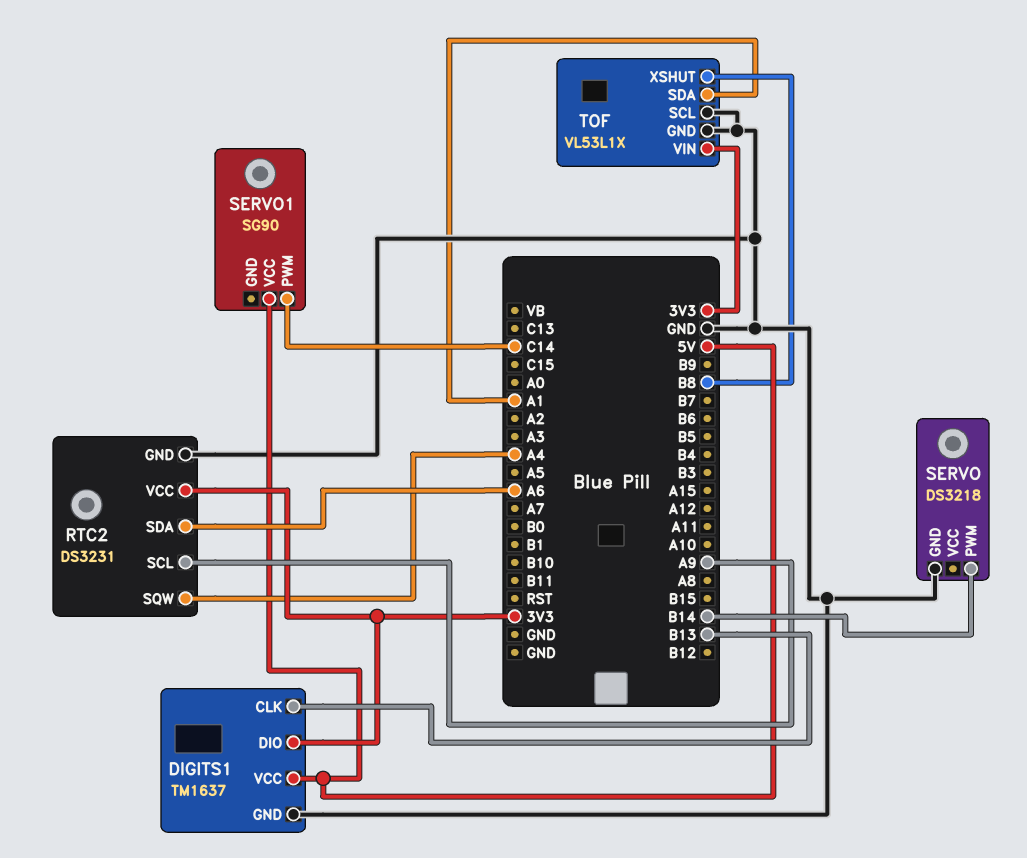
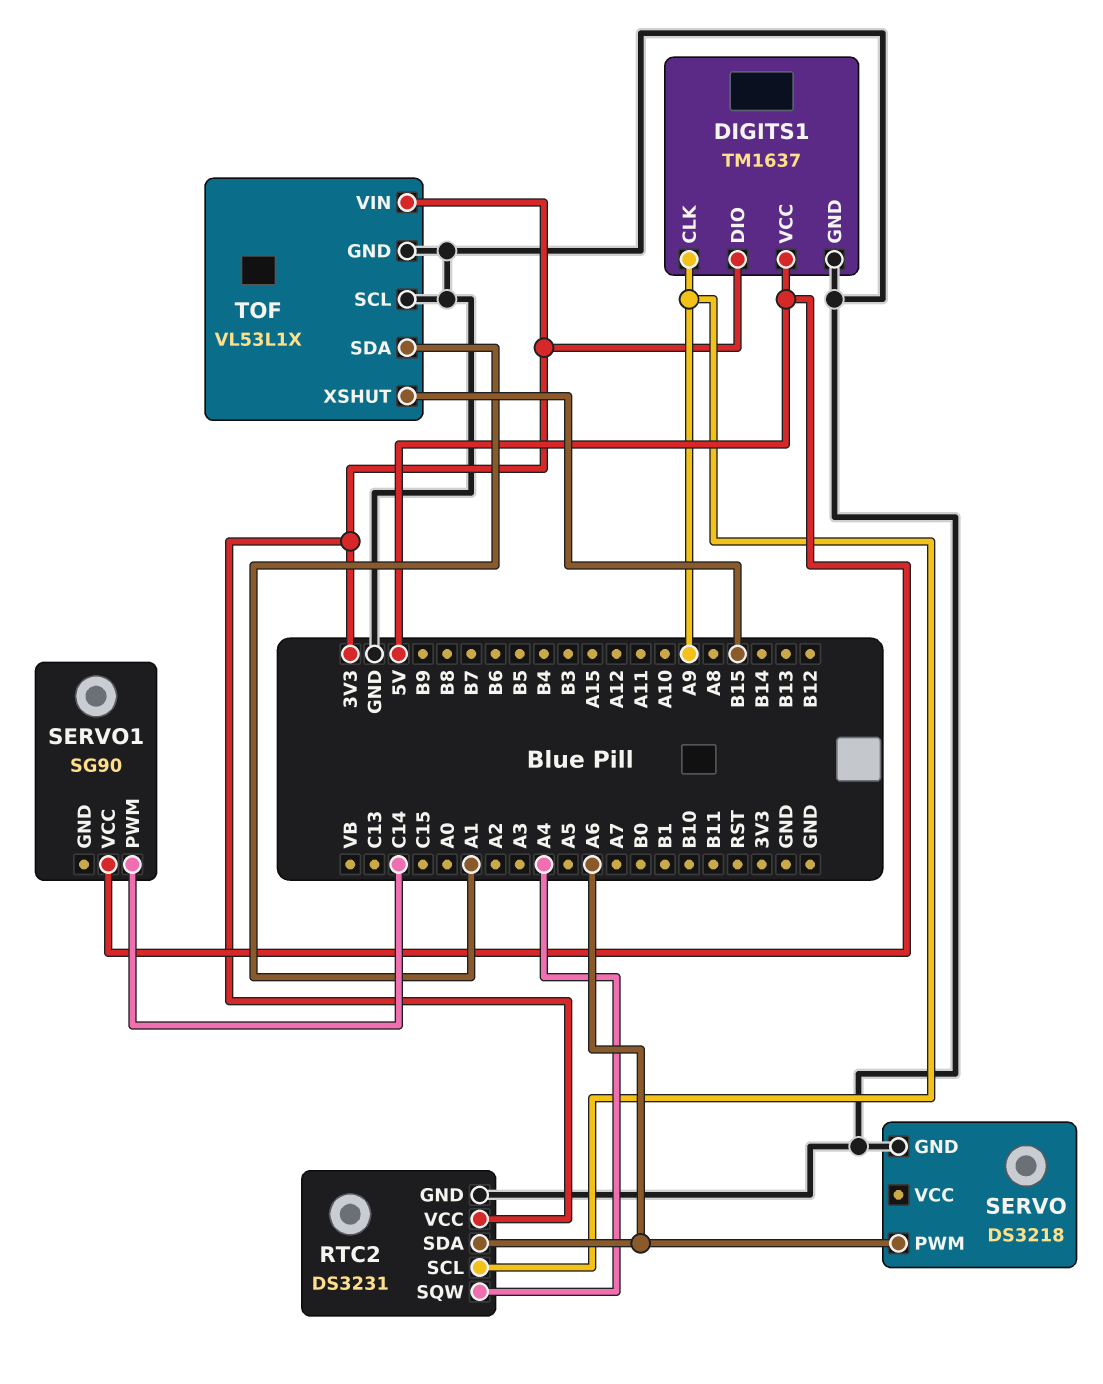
DIGITS1 pin CLK: B13 -> A9
SERVO pin PWM: B14 -> A6
TOF pin XSHUT: B8 -> B15

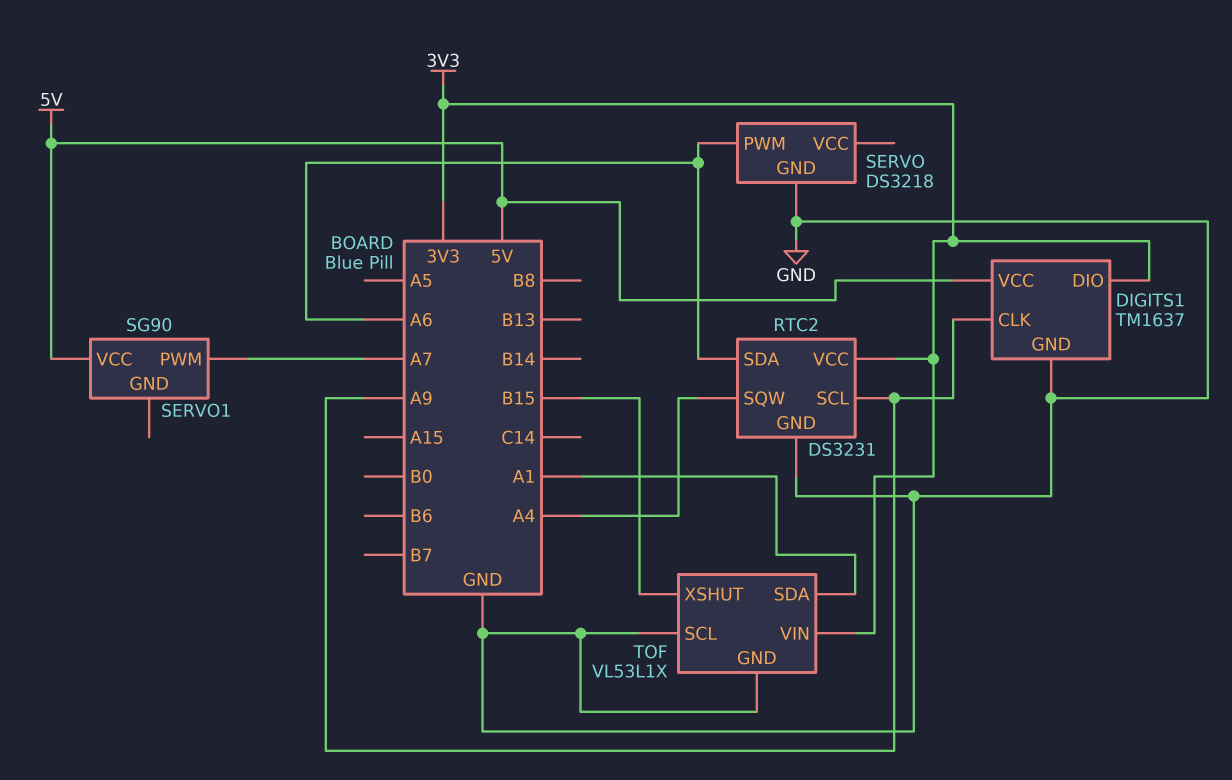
SERVO1 pin PWM: C14 -> A7

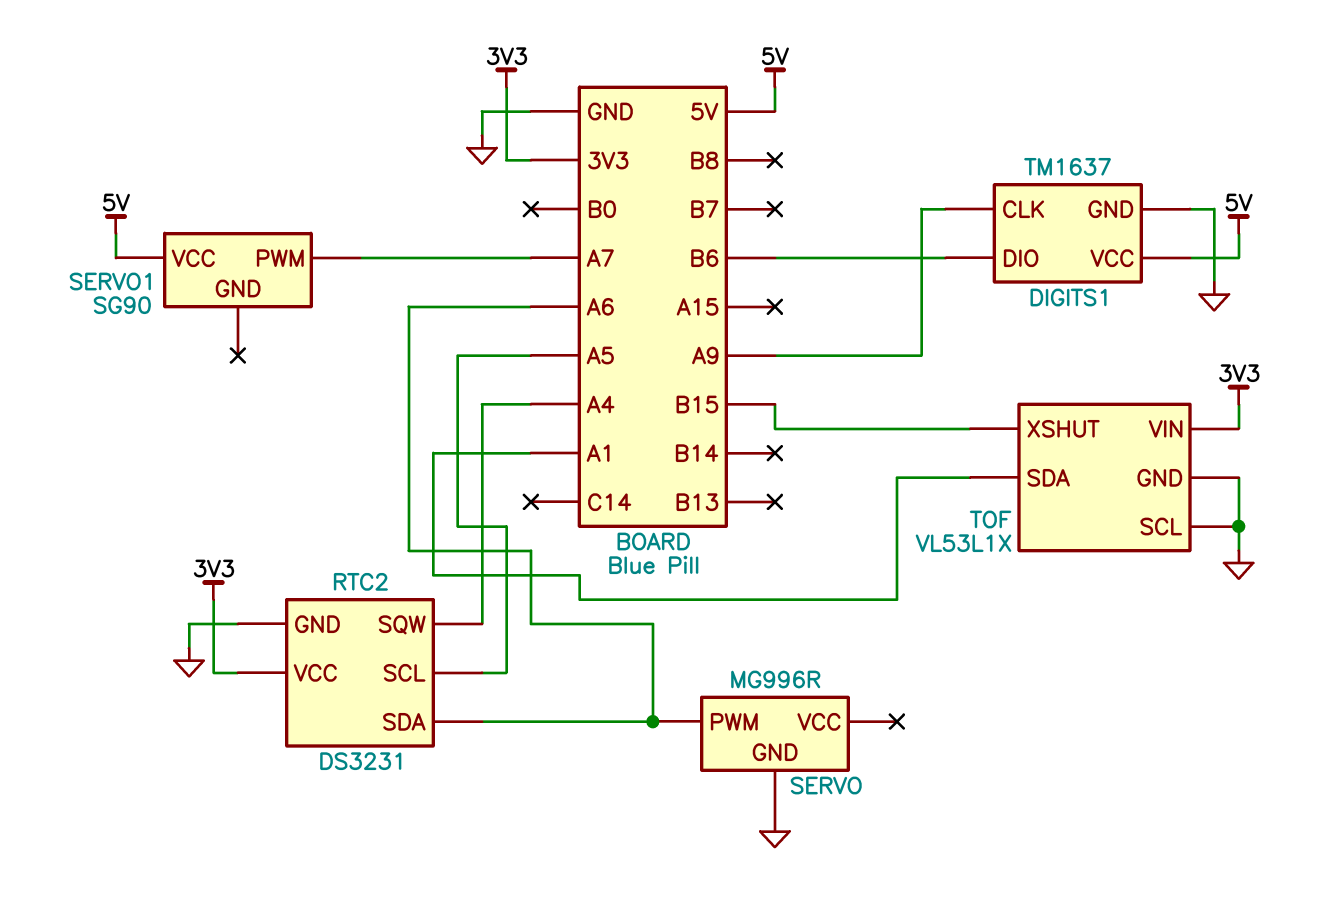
DIGITS1 pin DIO: 3V3 -> B6
RTC2 pin SCL: A9 -> A5
SERVO: DS3218 -> MG996R

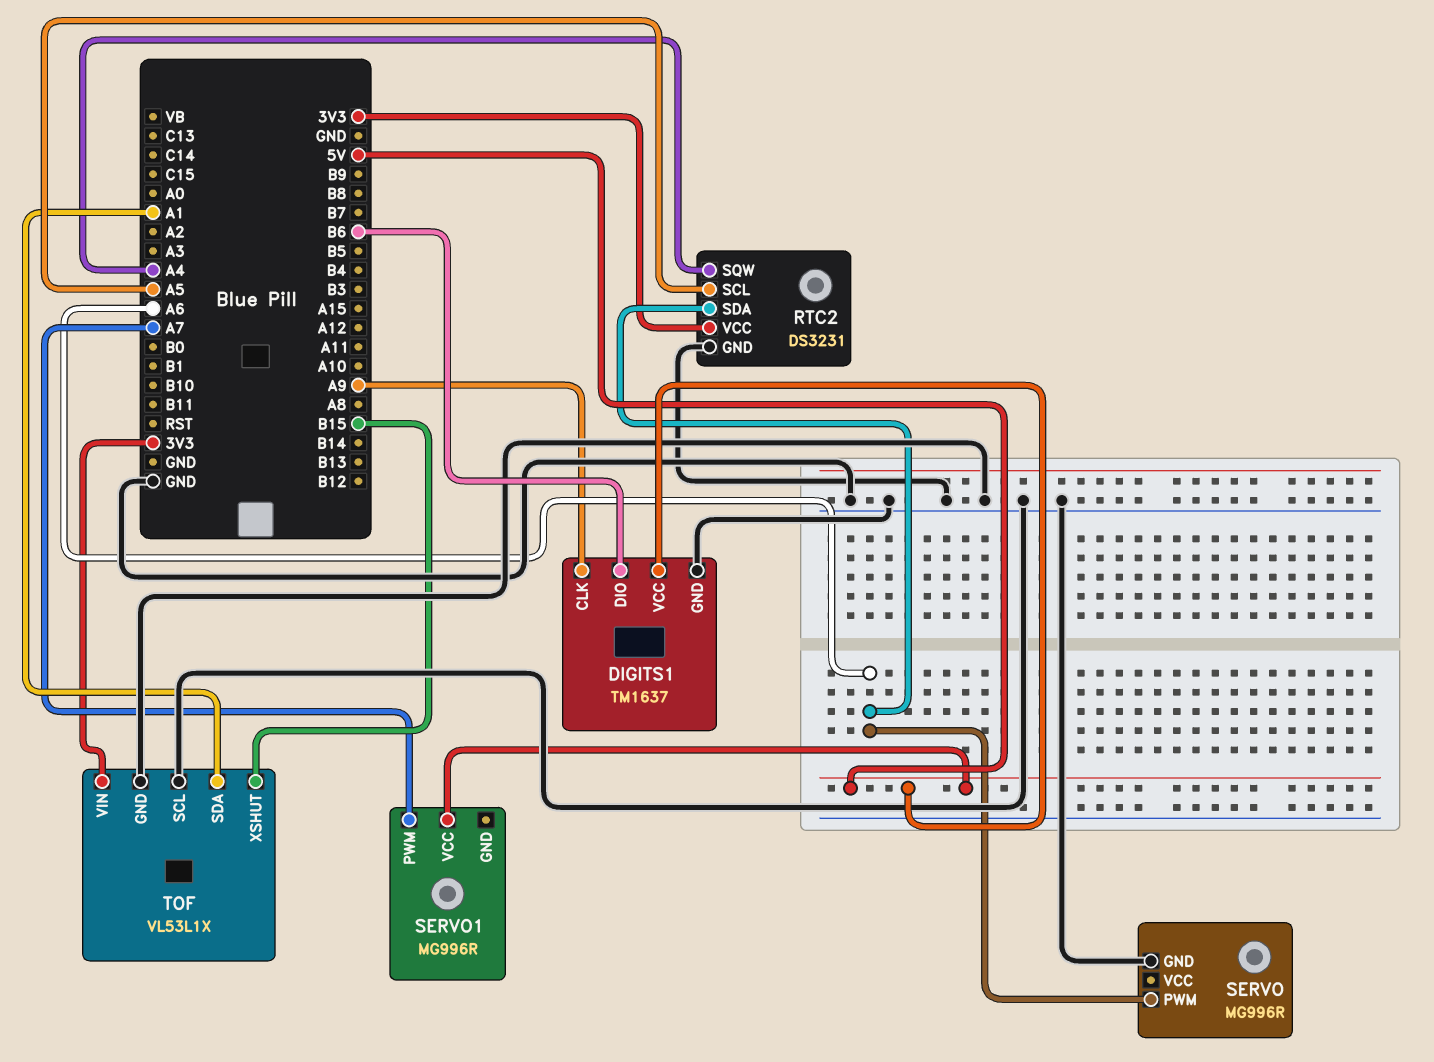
SERVO1: SG90 -> MG996R

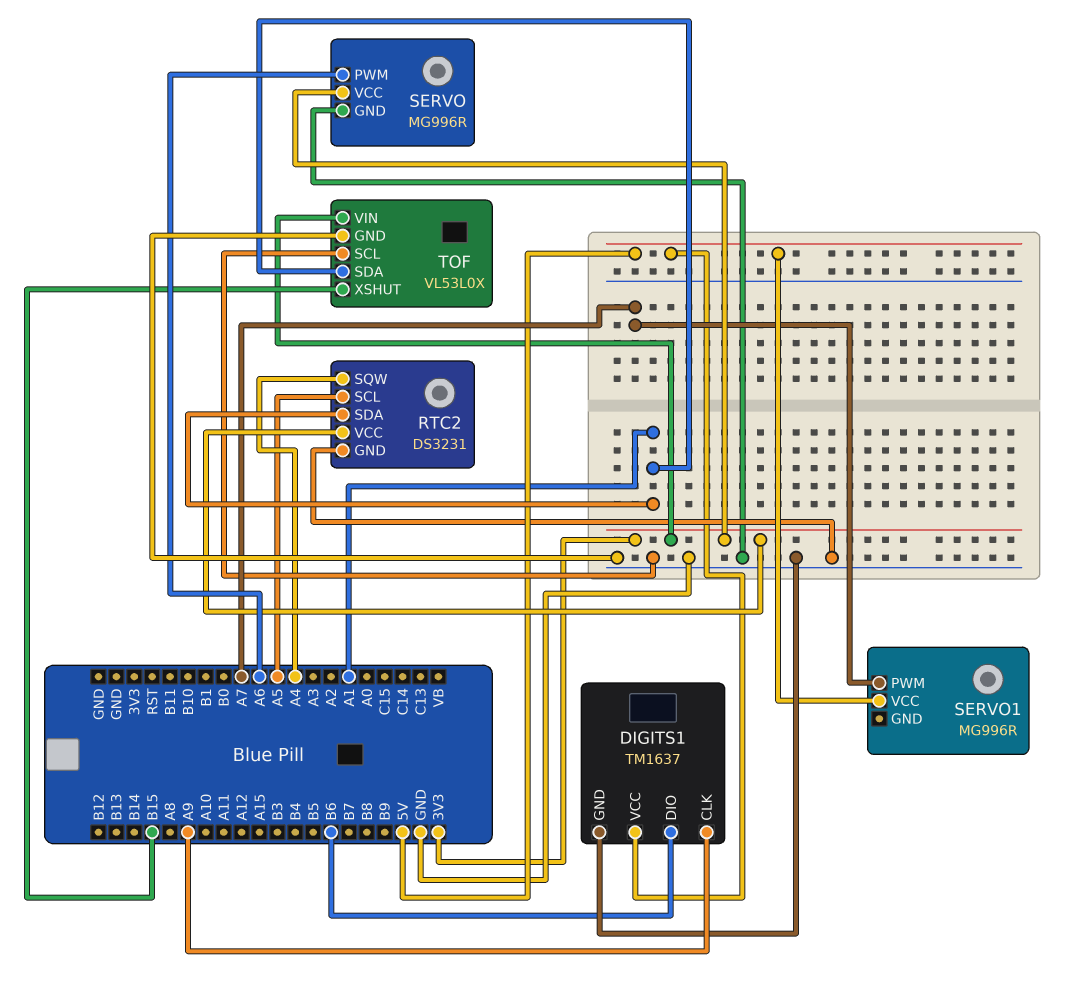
RTC2 pin SDA: A6 -> A1
SERVO pin VCC: none -> 3V3
TOF: VL53L1X -> VL53L0X

